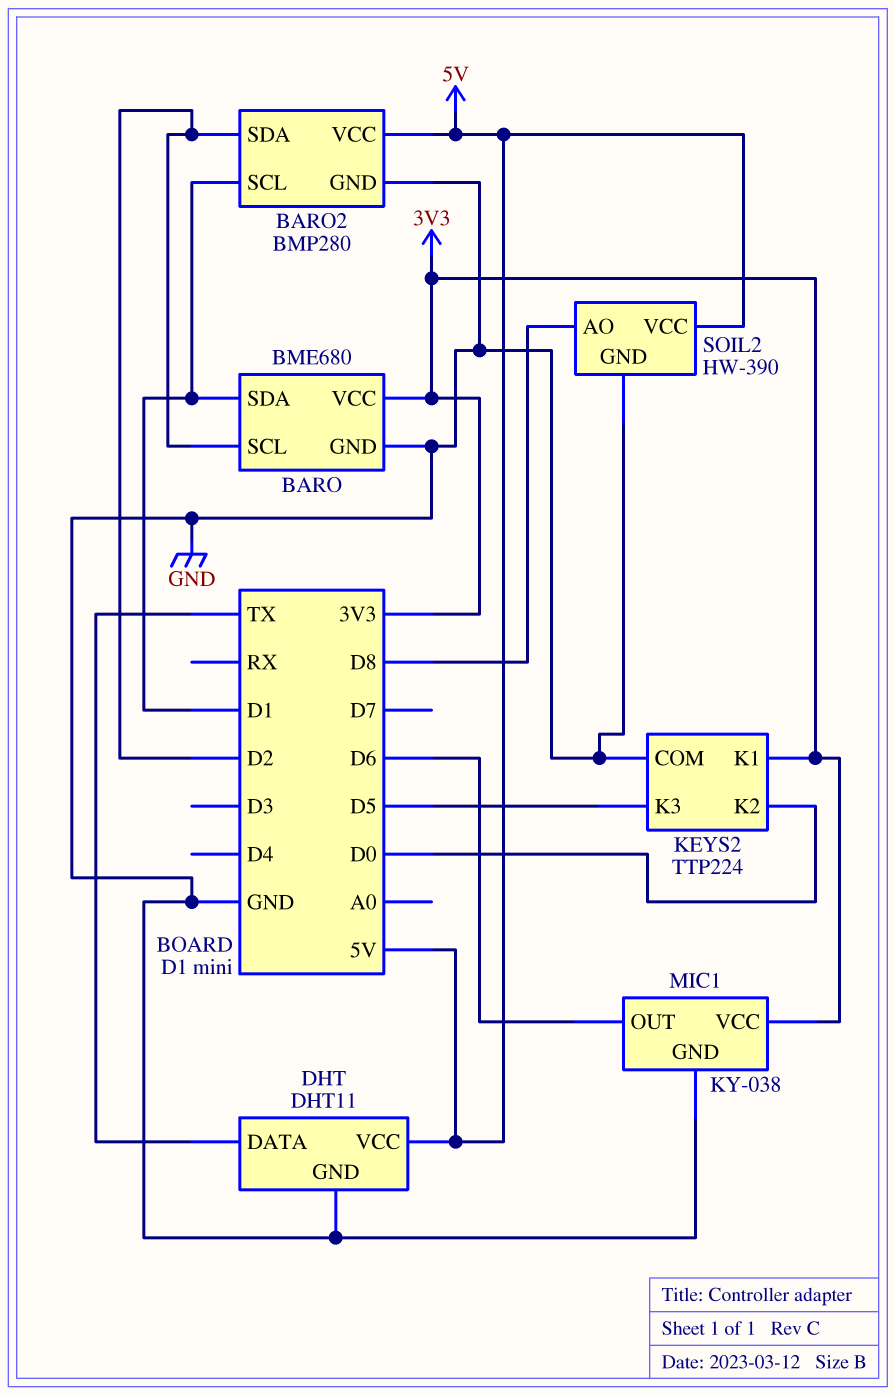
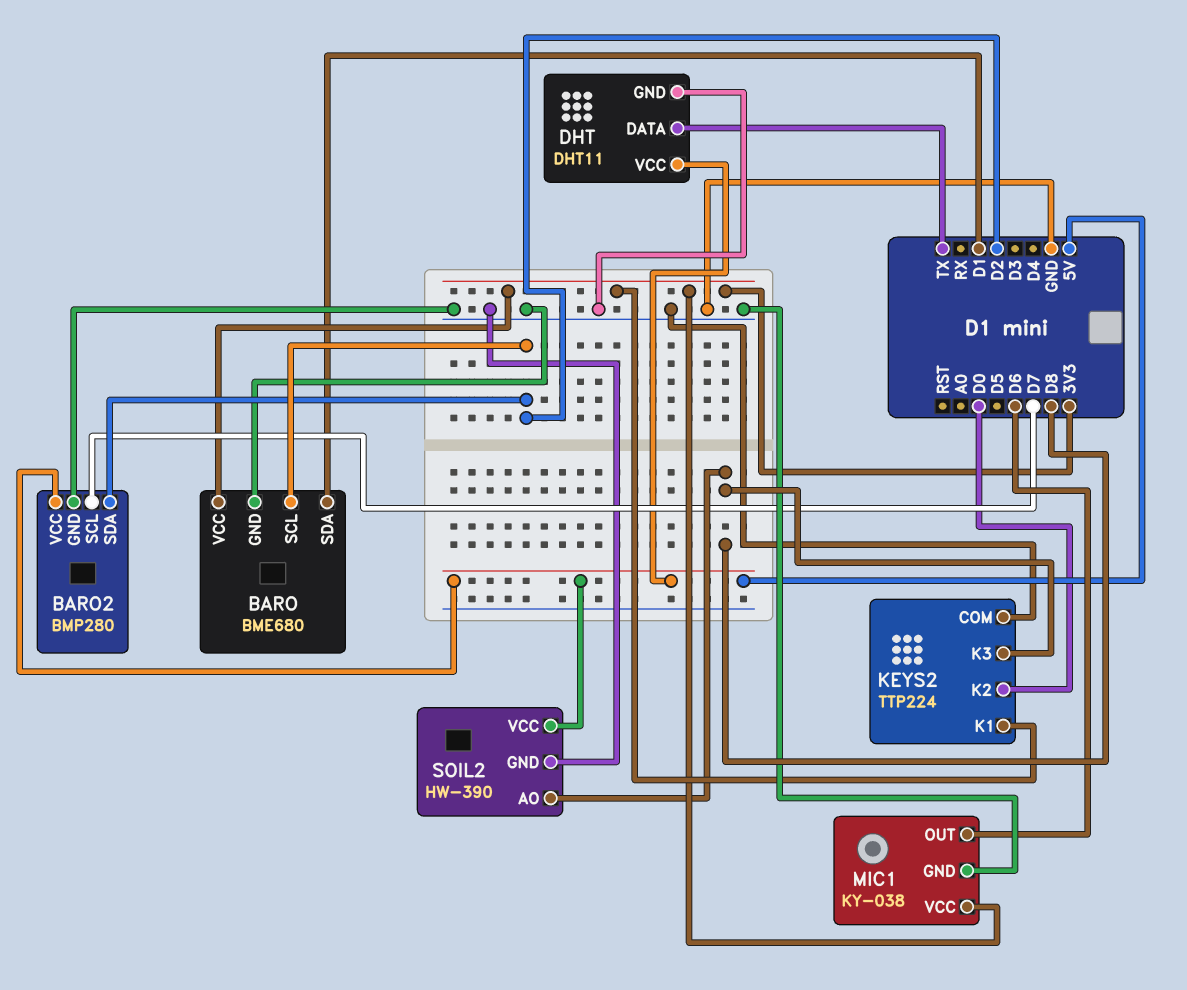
BARO2 pin SCL: D1 -> D7
KEYS2 pin K3: D5 -> D8

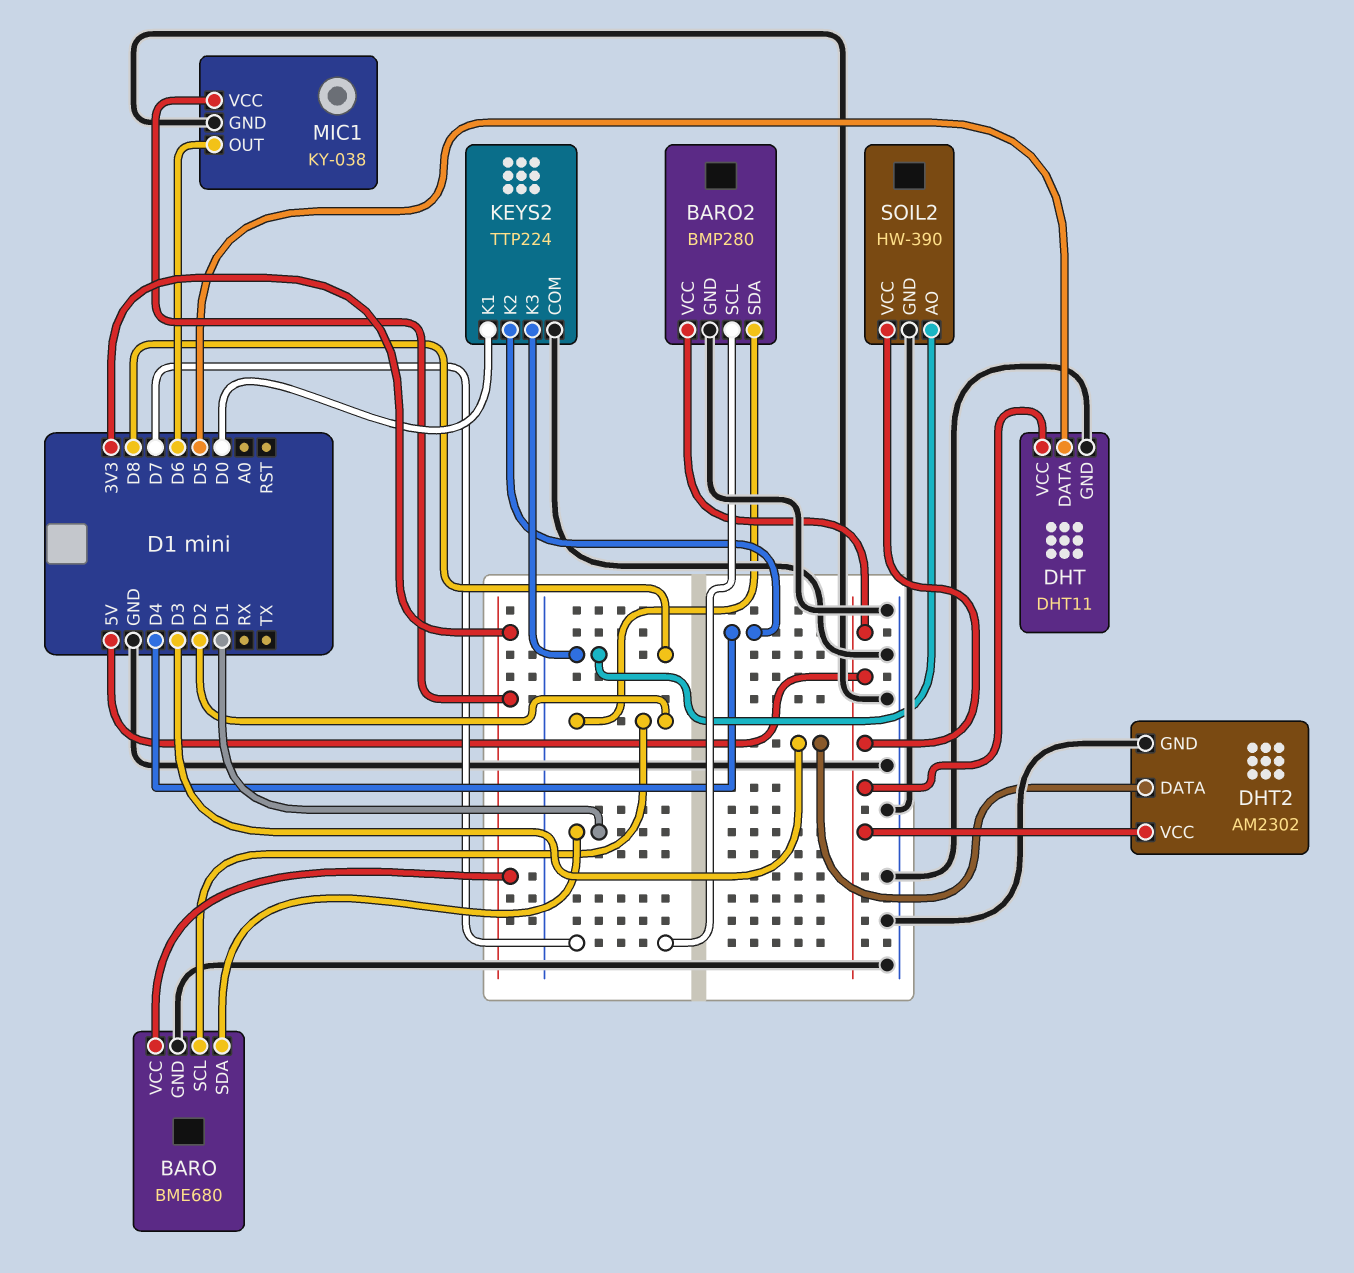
DHT pin DATA: TX -> D5
DHT2: none -> AM2302
DHT2 pin DATA: none -> D3
DHT2 pin GND: none -> GND
DHT2 pin VCC: none -> 5V
KEYS2 pin K1: 3V3 -> D0
KEYS2 pin K2: D0 -> D4

